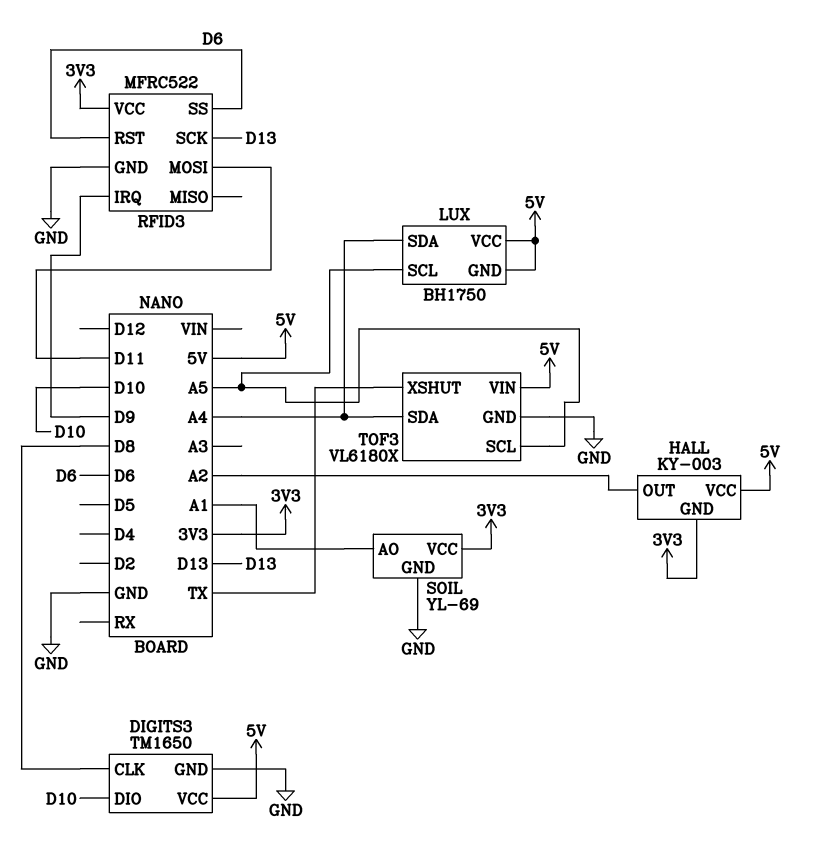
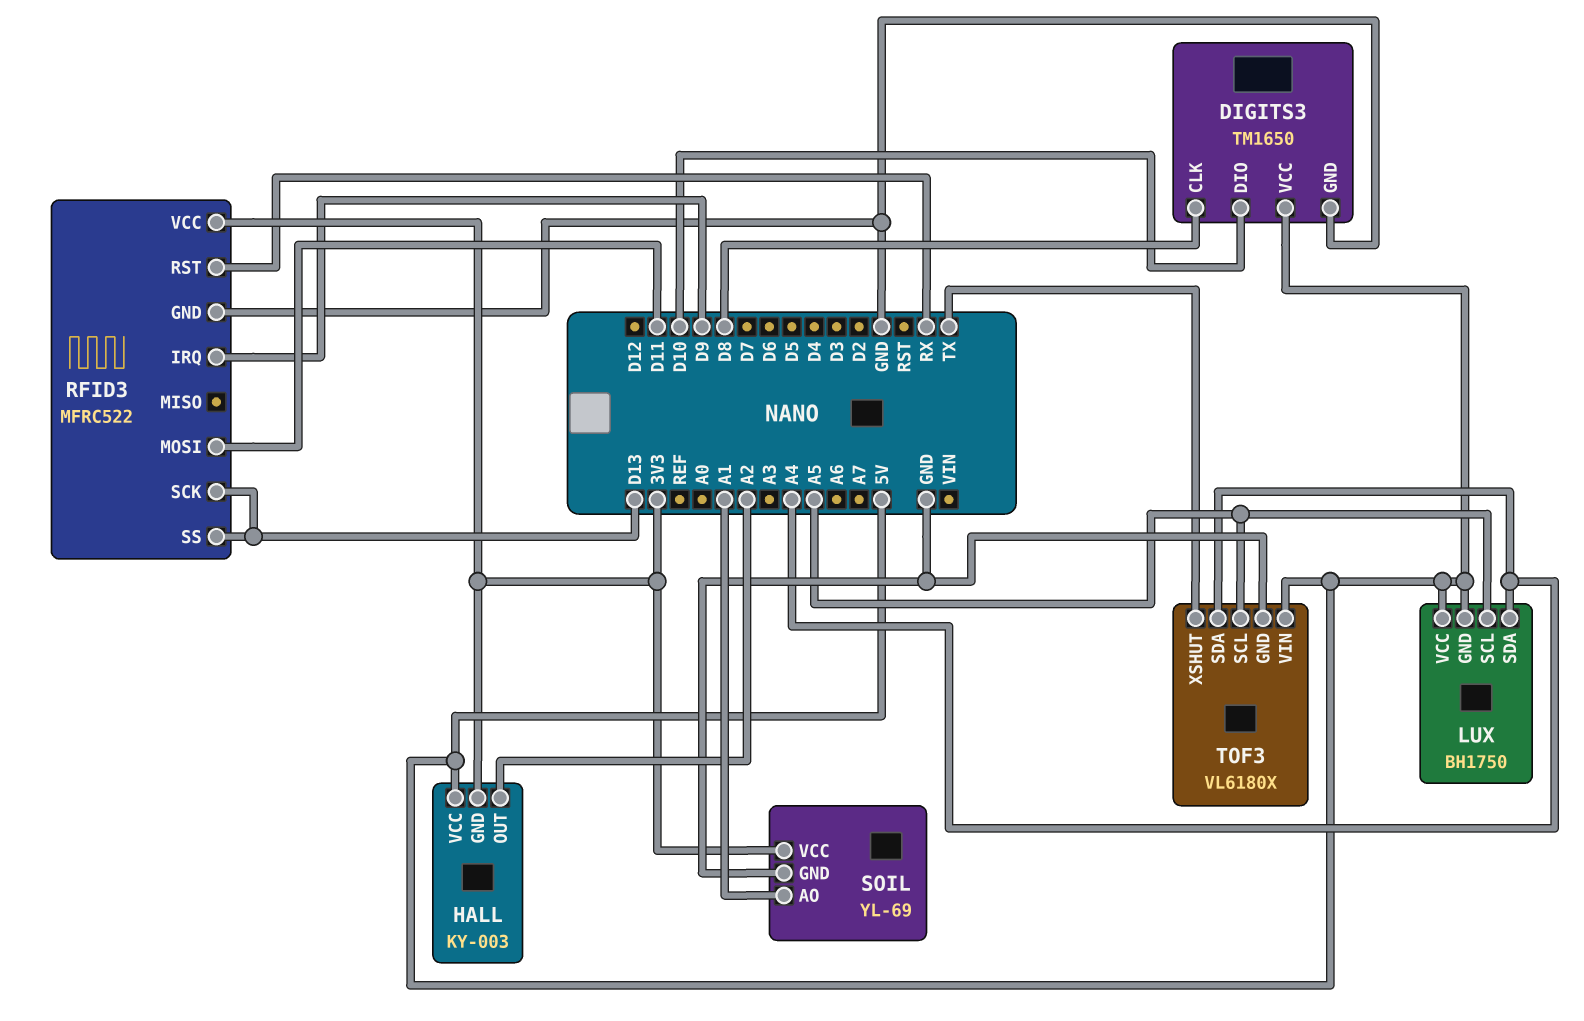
RFID3 pin RST: D6 -> RX
RFID3 pin SS: D6 -> D13

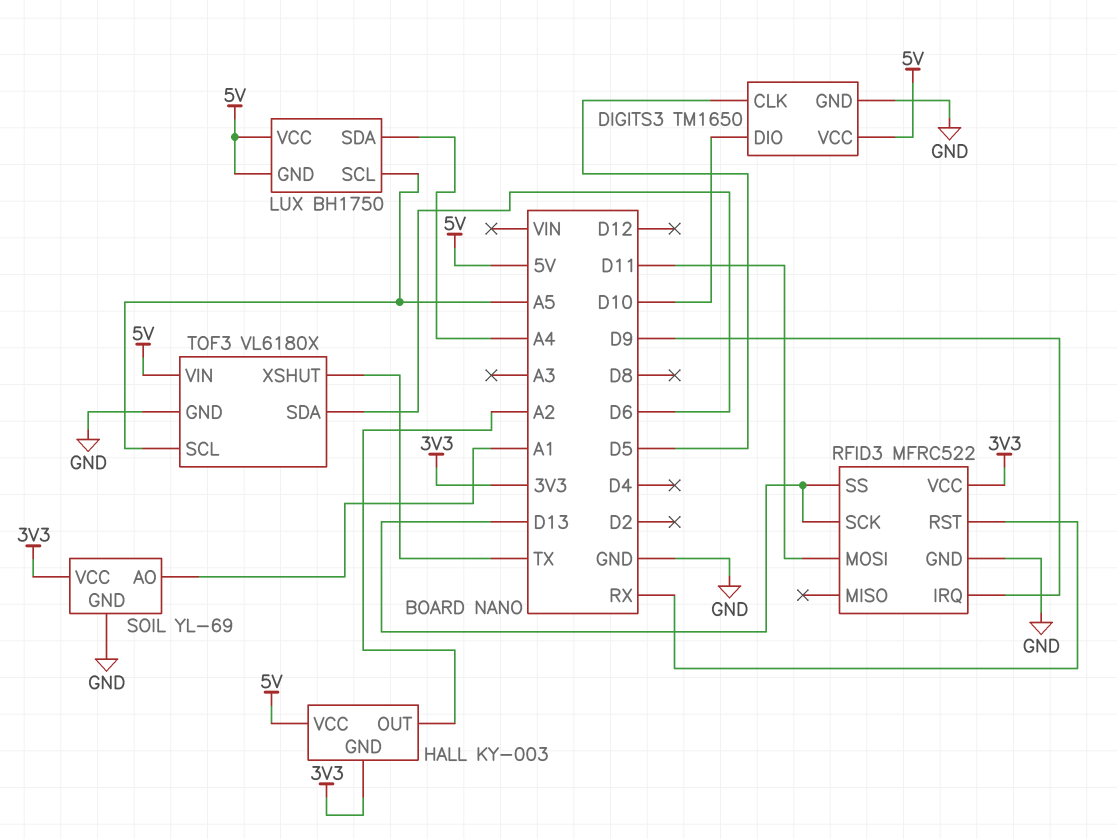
DIGITS3 pin CLK: D8 -> D5
TOF3 pin SDA: A4 -> D6

